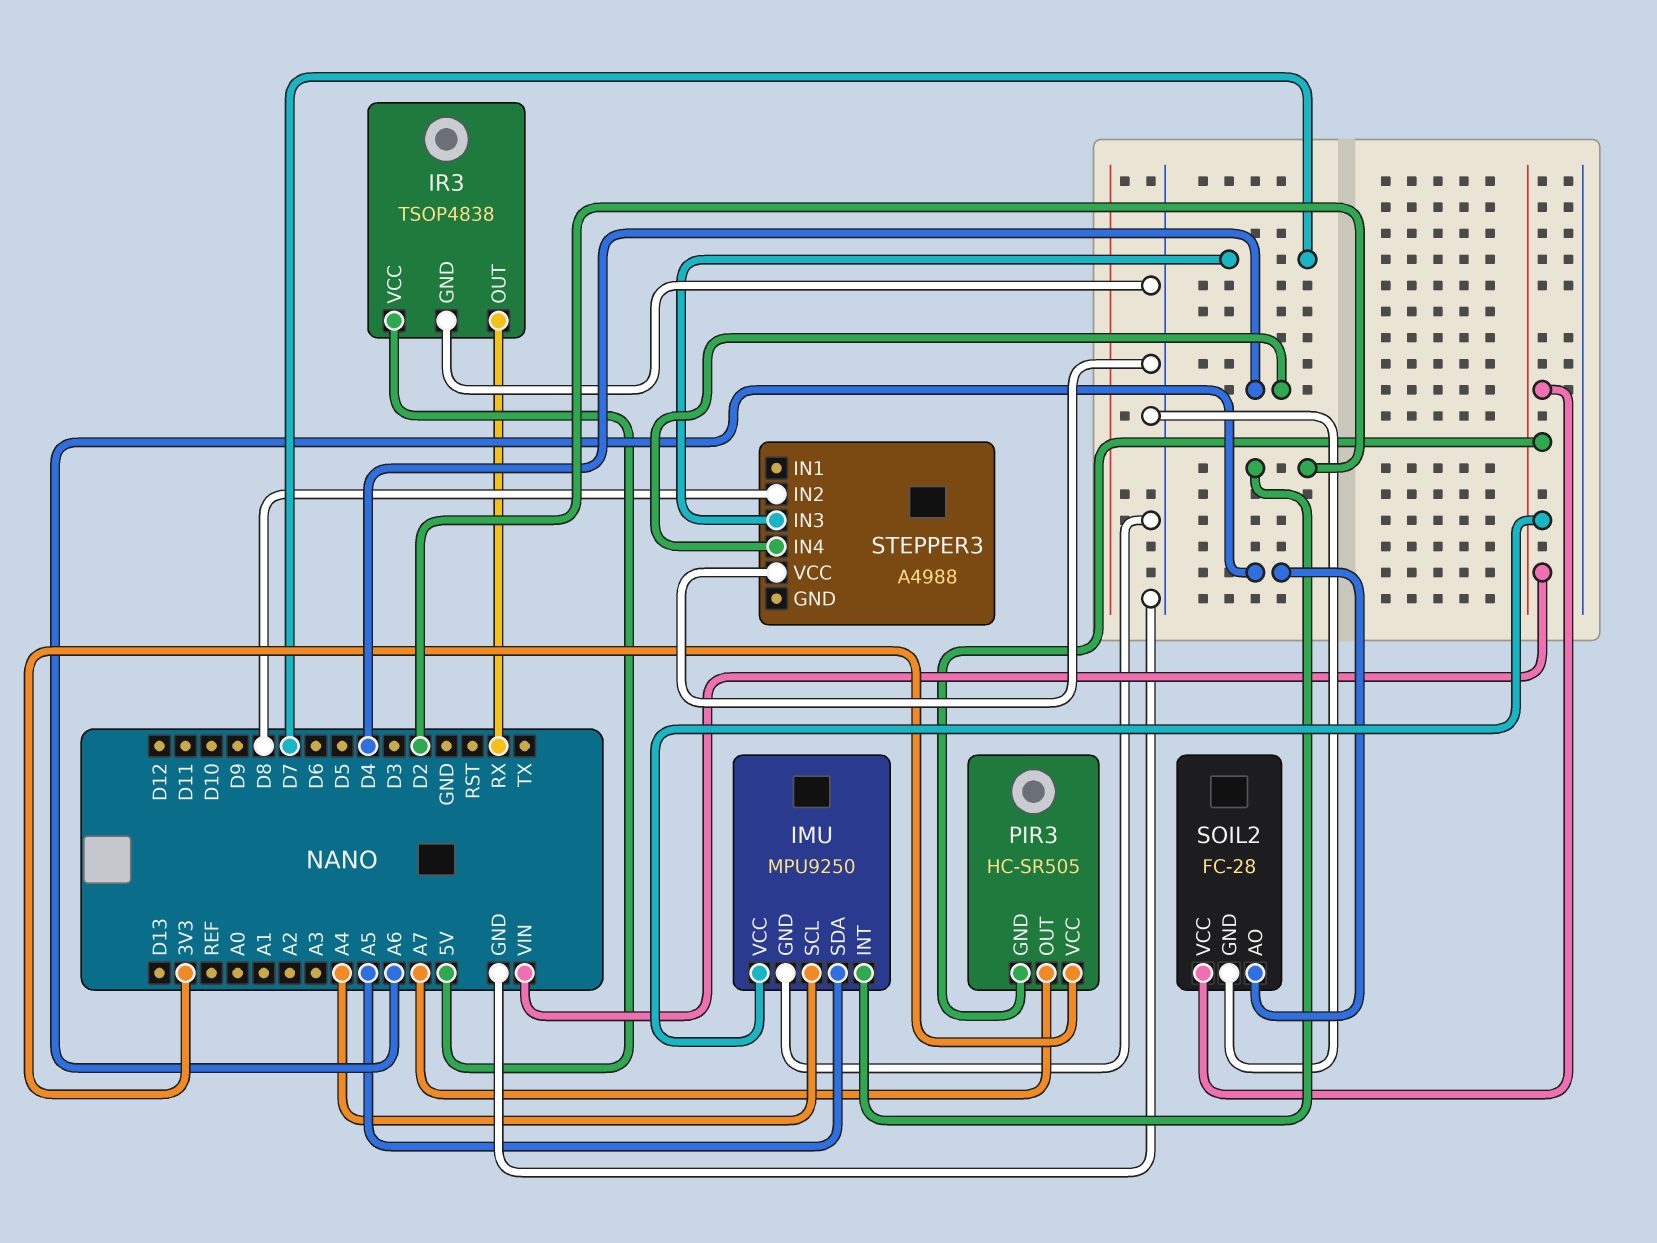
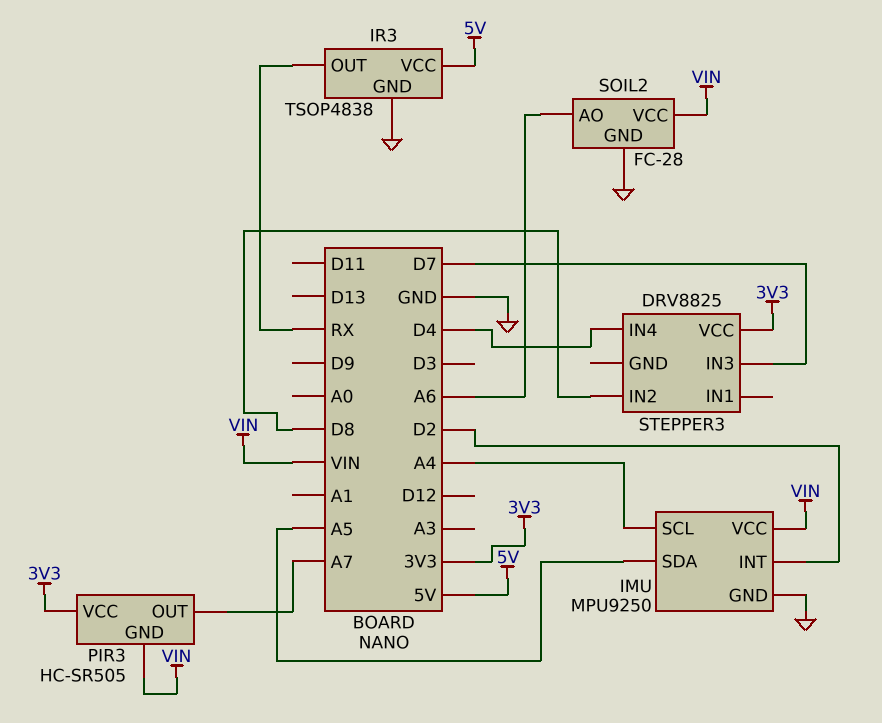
STEPPER3: A4988 -> DRV8825
STEPPER3 pin VCC: GND -> 3V3

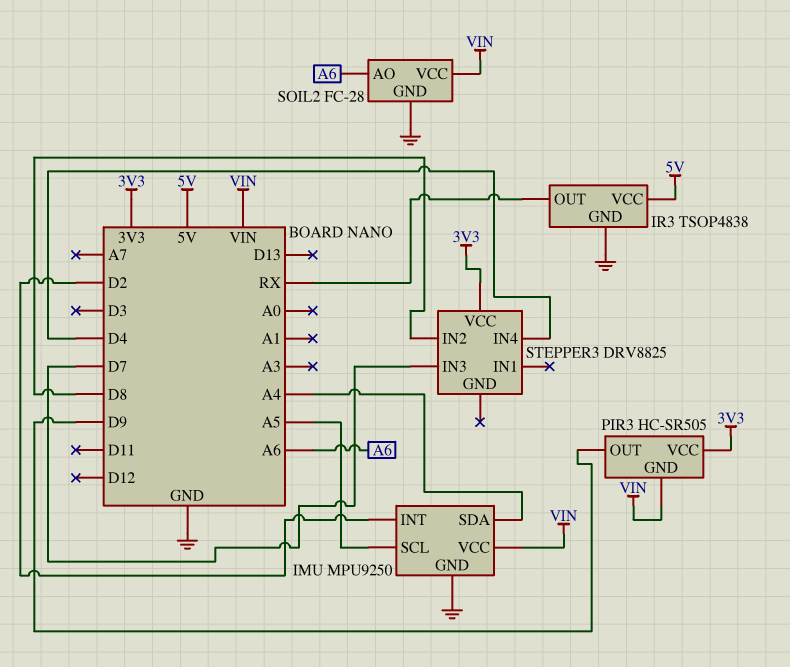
IMU pin SCL: A4 -> A5
IMU pin SDA: A5 -> A4
PIR3 pin OUT: A7 -> D9

